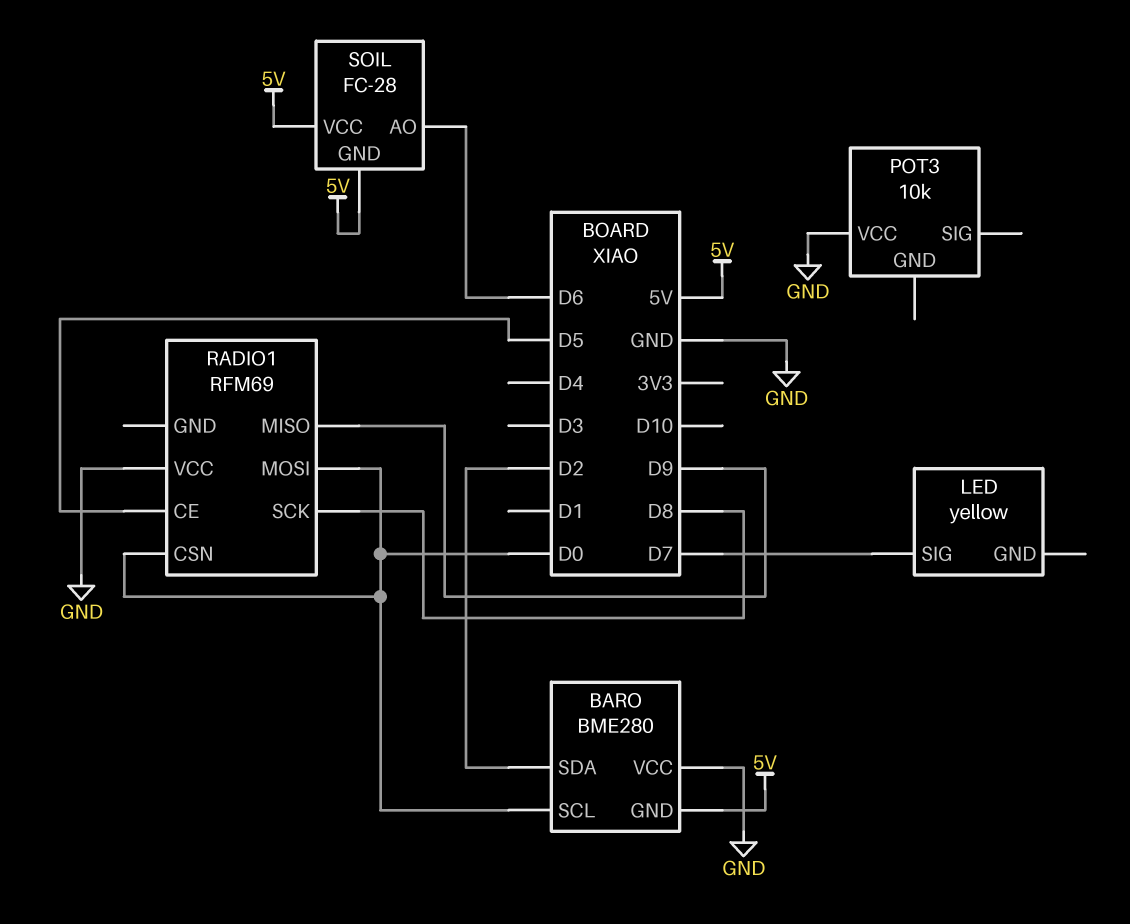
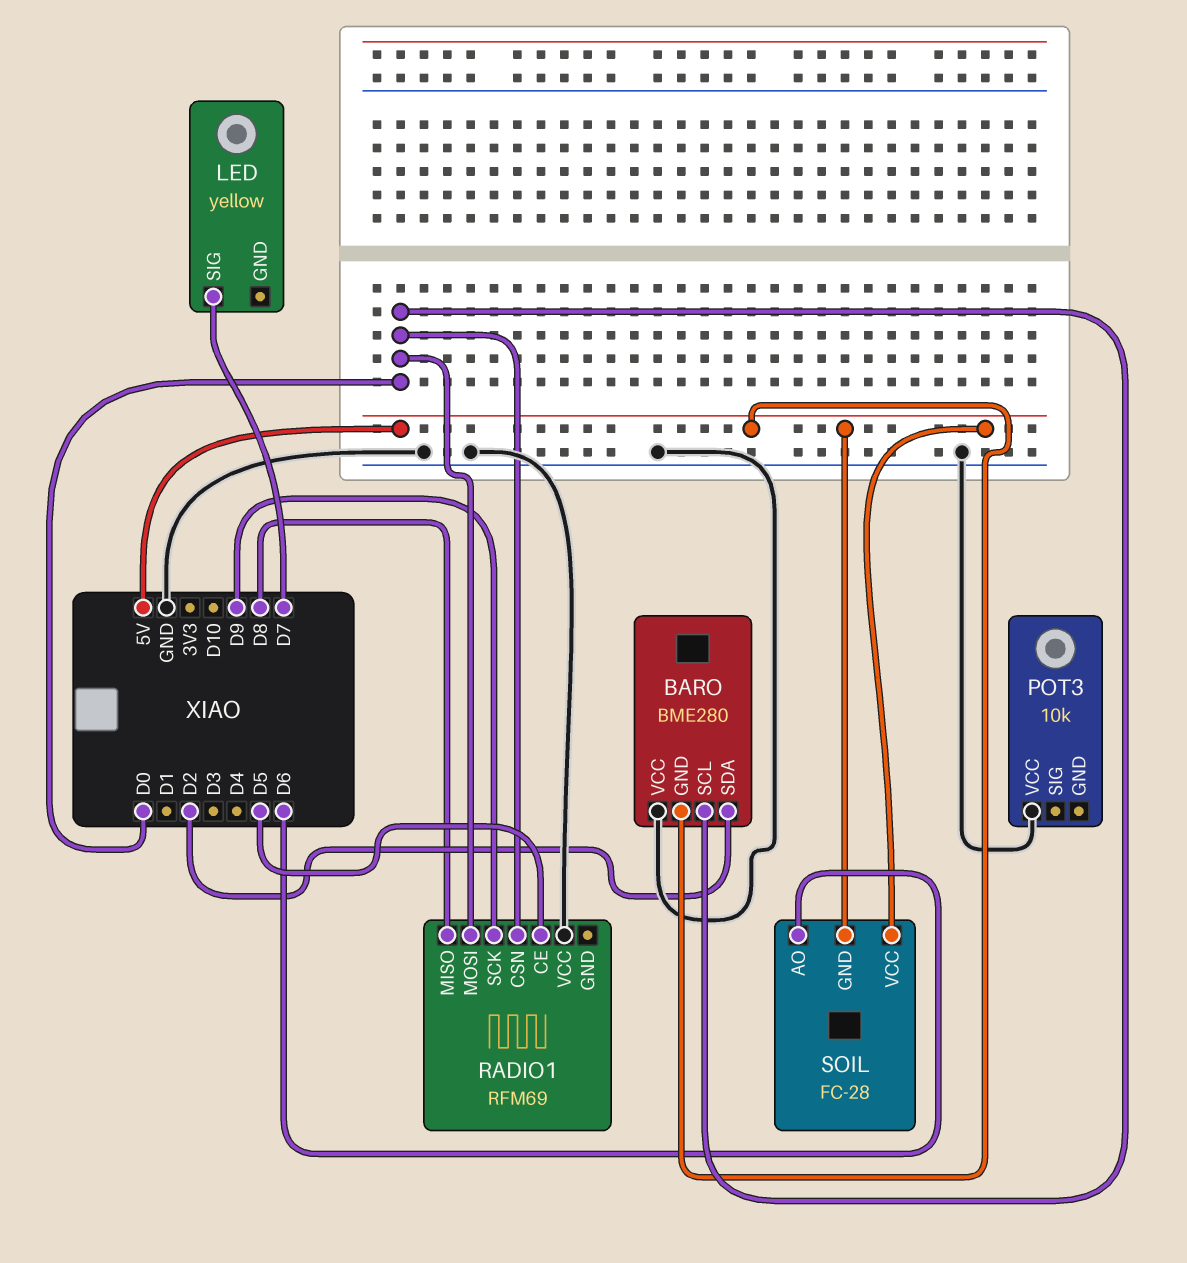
RADIO1 pin MISO: D9 -> D8
RADIO1 pin SCK: D8 -> D9

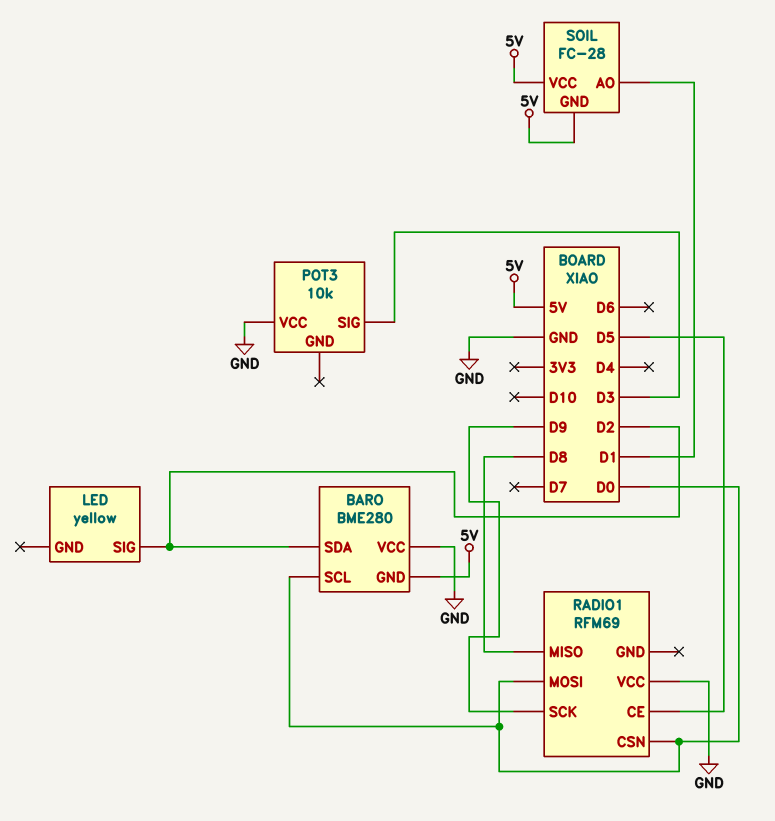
LED pin SIG: D7 -> D2
POT3 pin SIG: none -> D3
SOIL pin AO: D6 -> D1

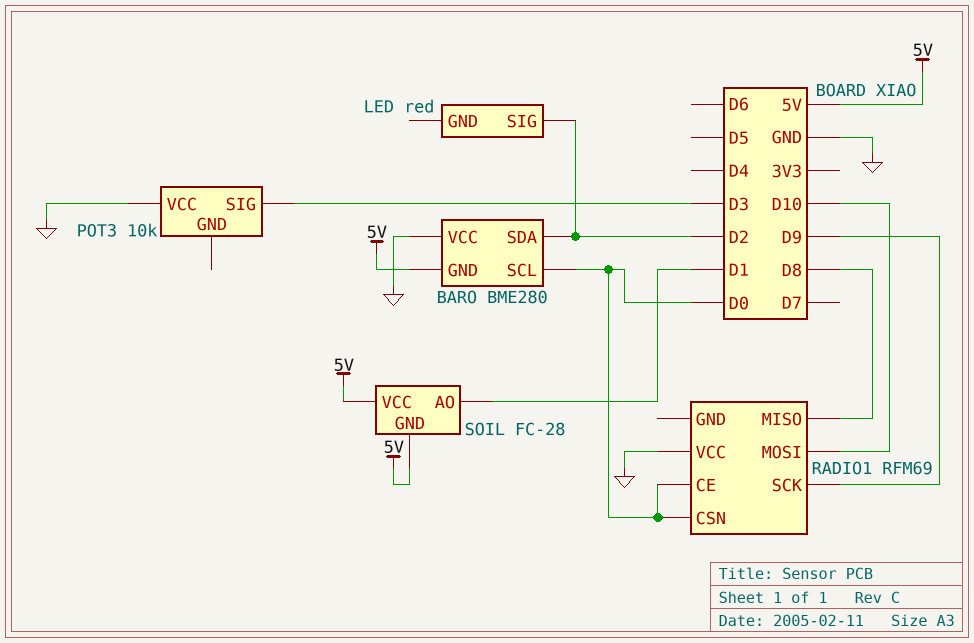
LED: yellow -> red
RADIO1 pin CE: D5 -> D0
RADIO1 pin MOSI: D0 -> D10

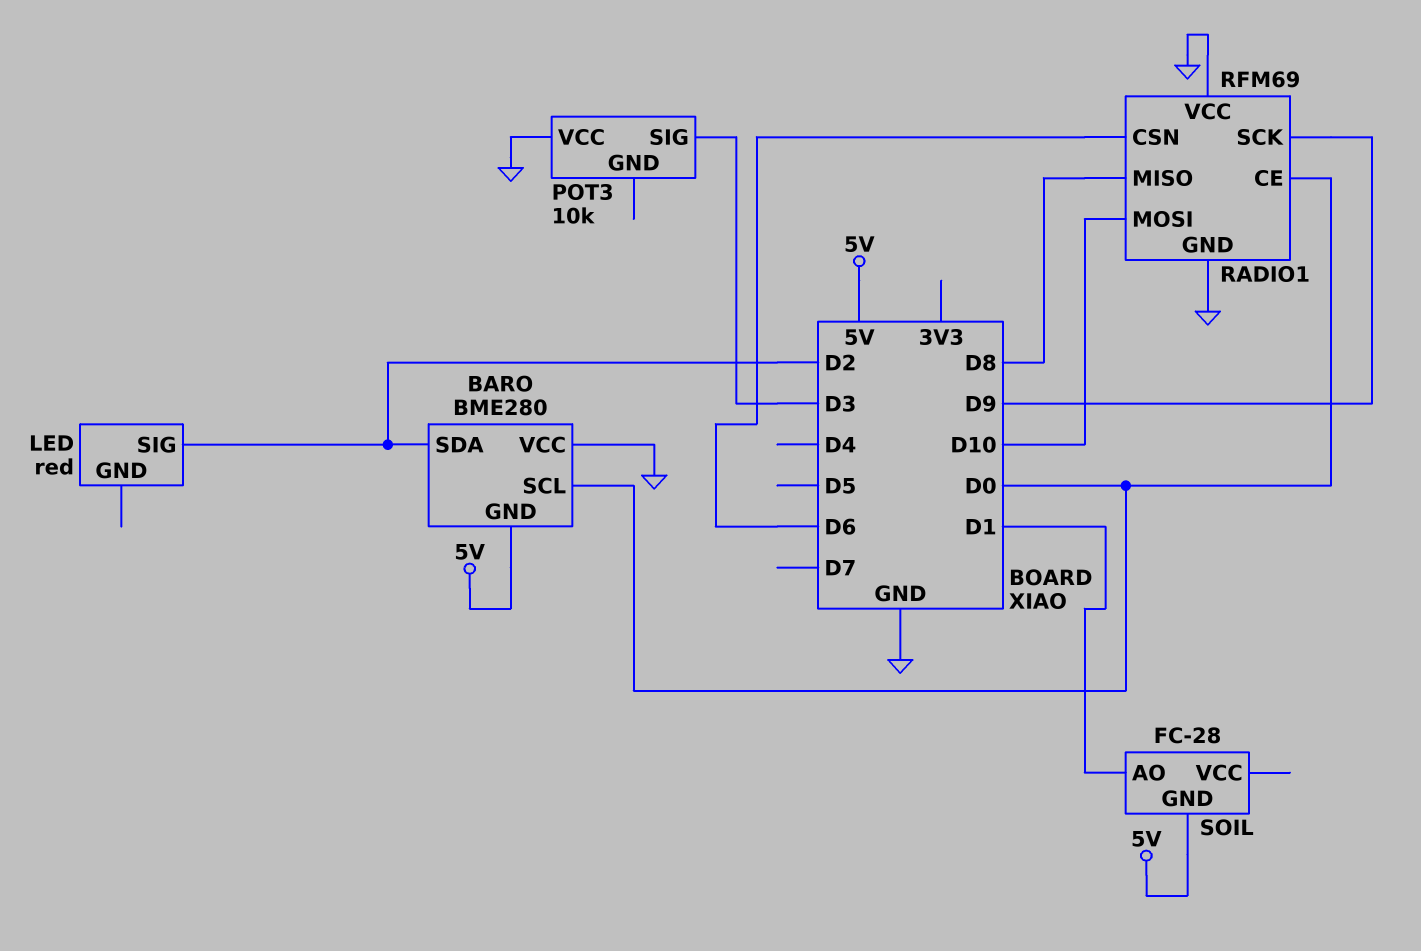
RADIO1 pin CSN: D0 -> D6
RADIO1 pin GND: none -> GND
SOIL pin VCC: 5V -> none

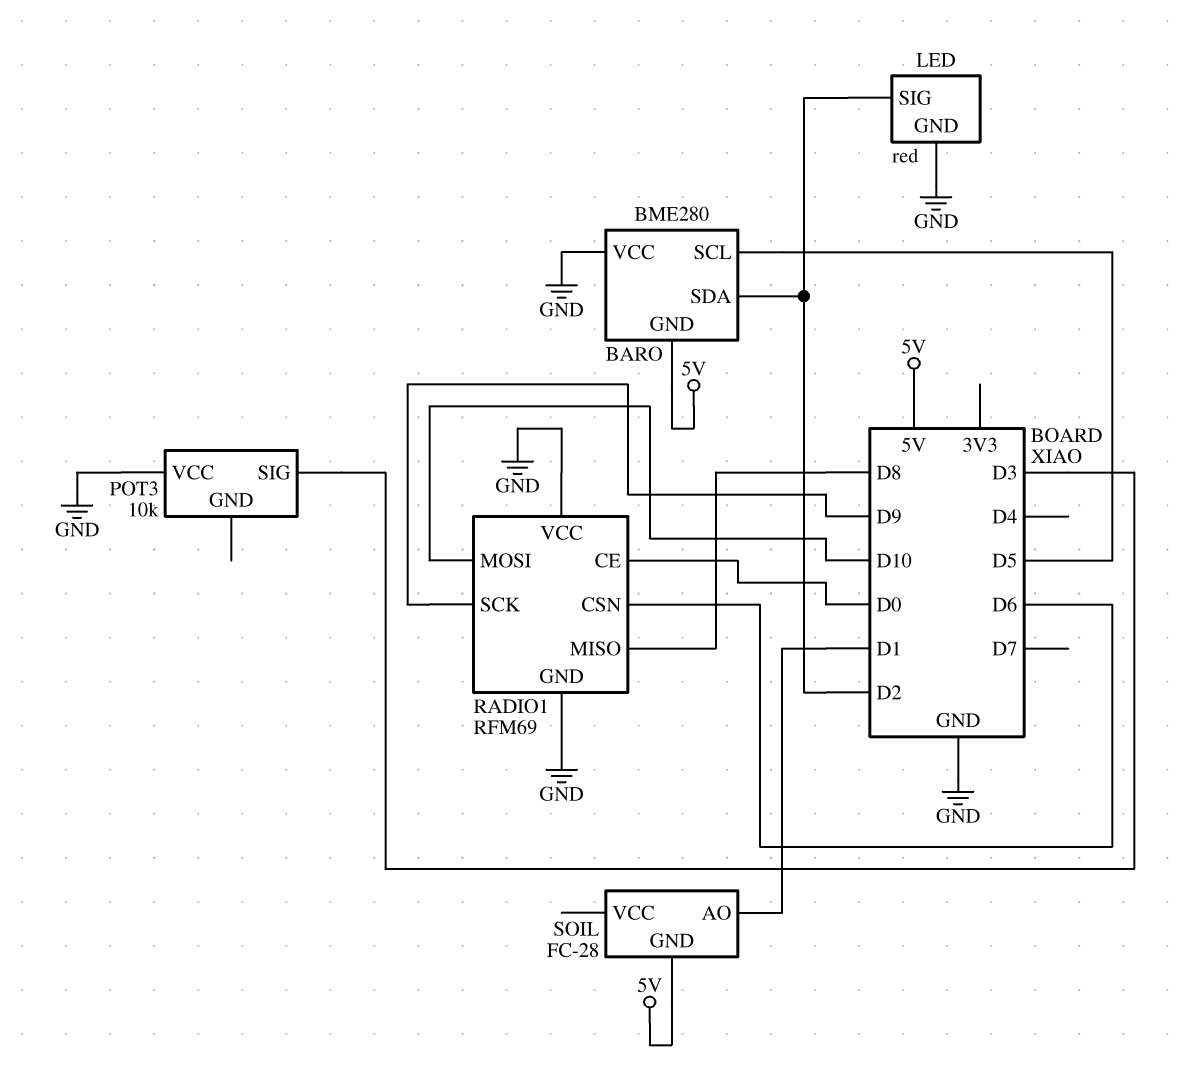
BARO pin SCL: D0 -> D5
LED pin GND: none -> GND

